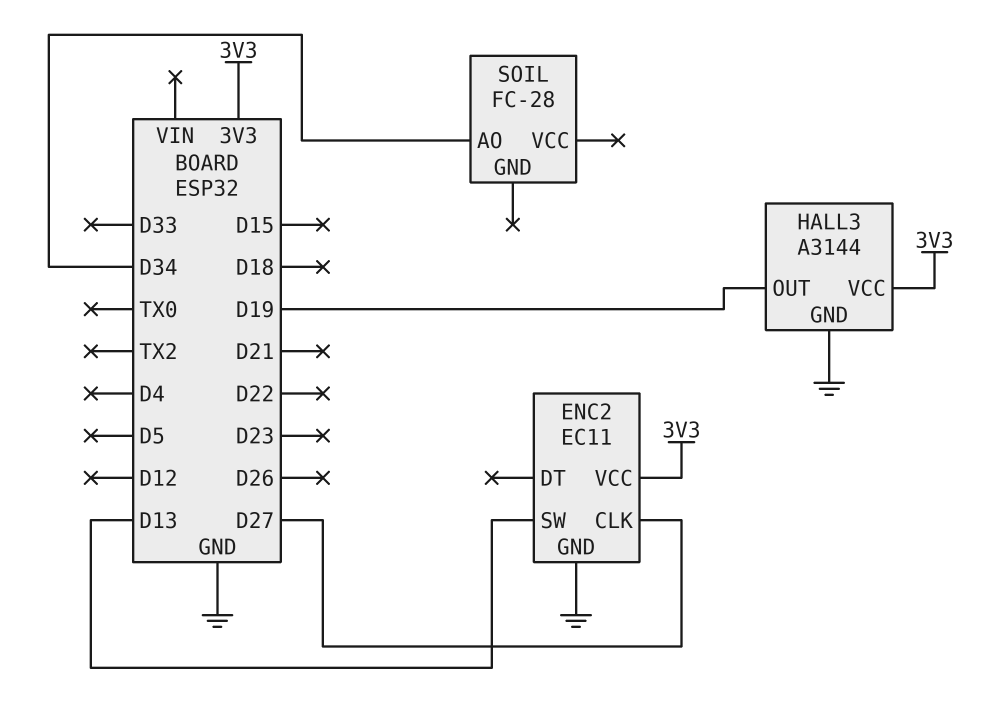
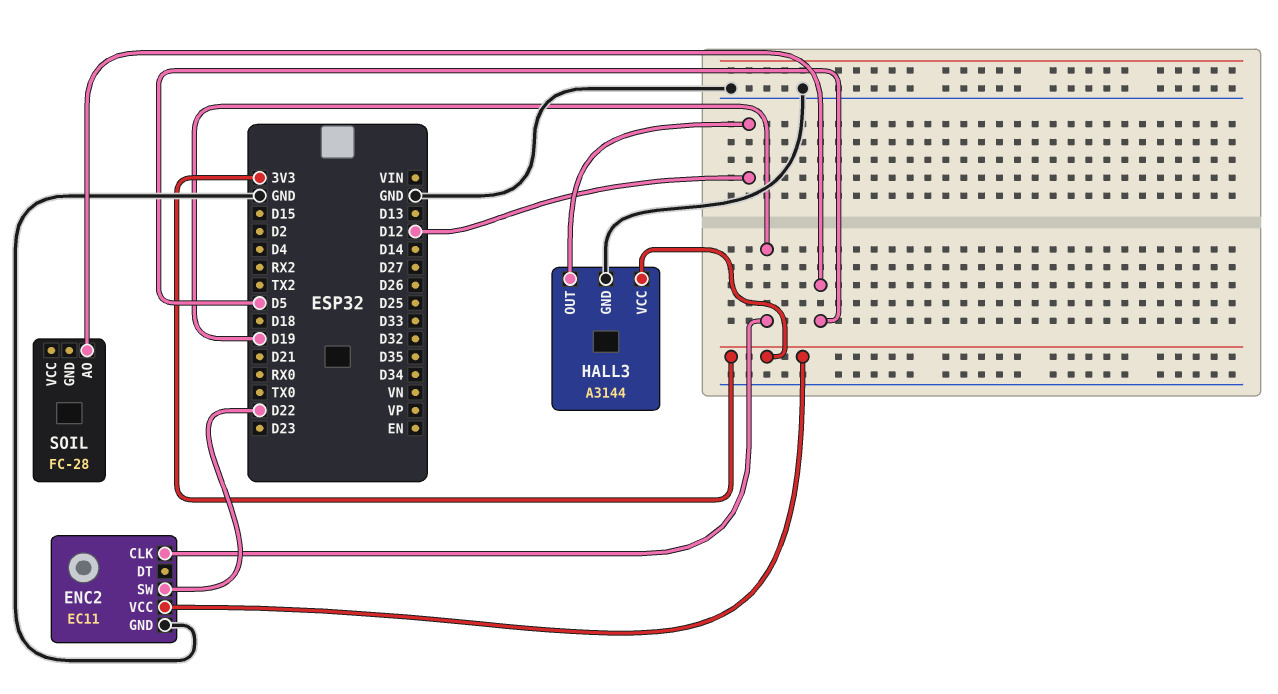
ENC2 pin CLK: D27 -> D19
ENC2 pin SW: D13 -> D22
HALL3 pin OUT: D19 -> D12
SOIL pin AO: D34 -> D5

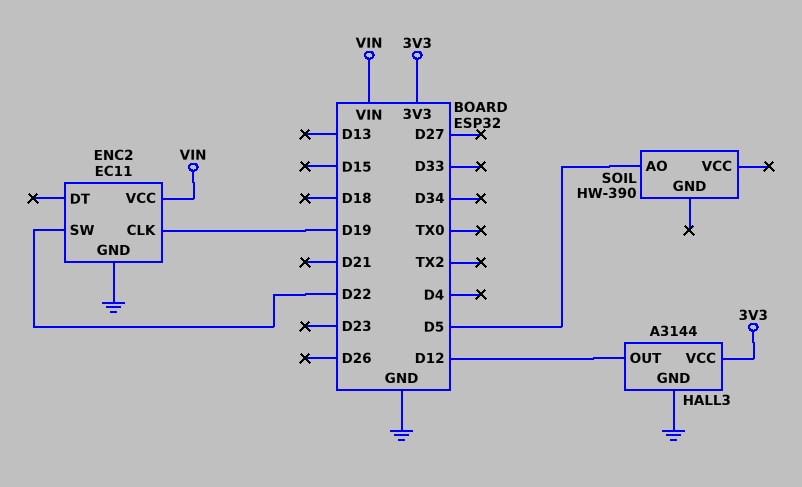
ENC2 pin VCC: 3V3 -> VIN
SOIL: FC-28 -> HW-390

